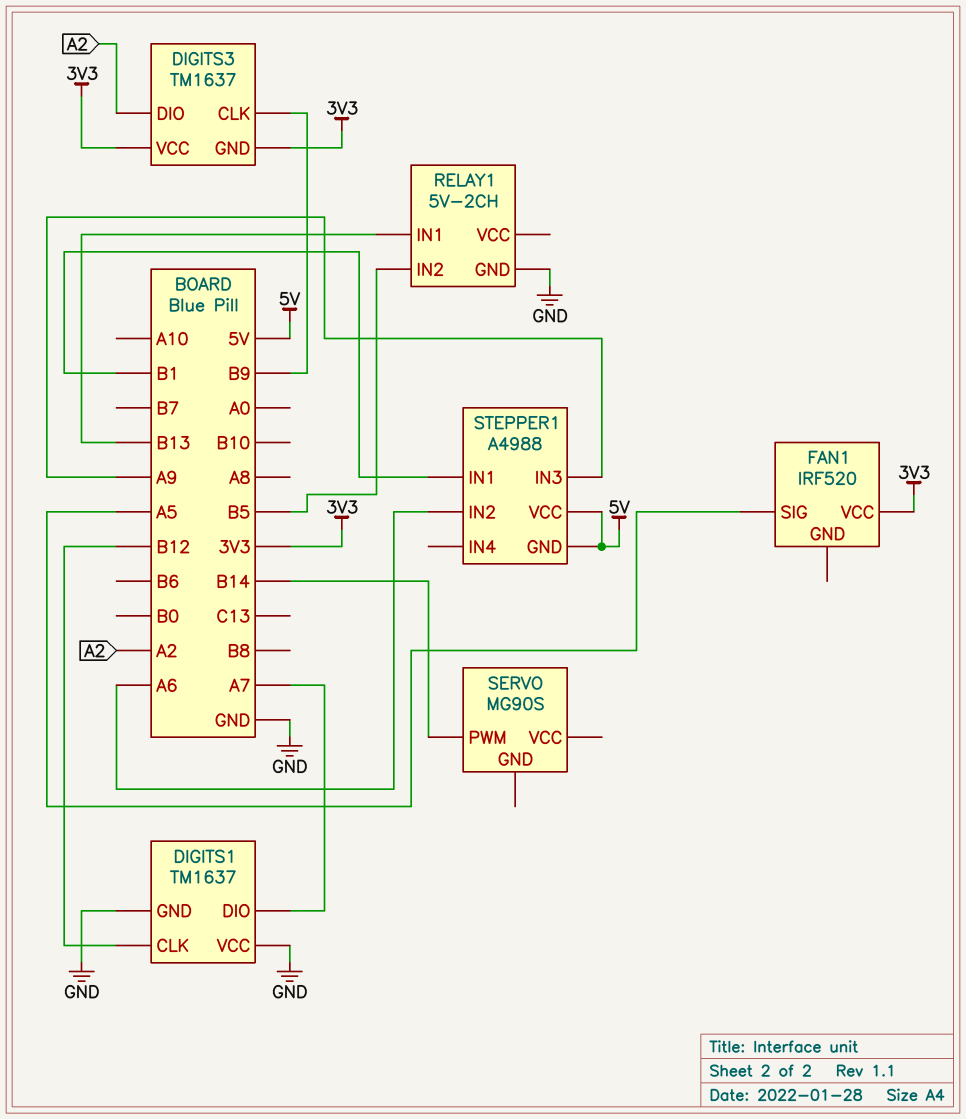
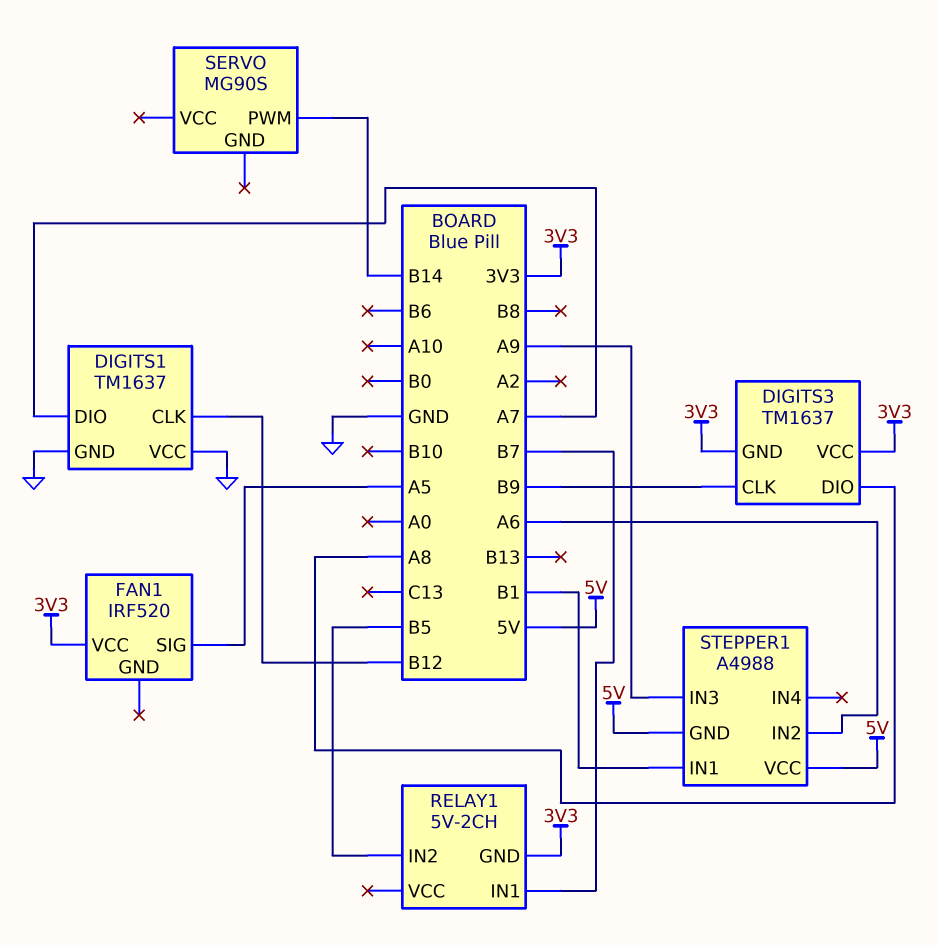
DIGITS3 pin DIO: A2 -> A8
RELAY1 pin GND: GND -> 3V3
RELAY1 pin IN1: B13 -> B7

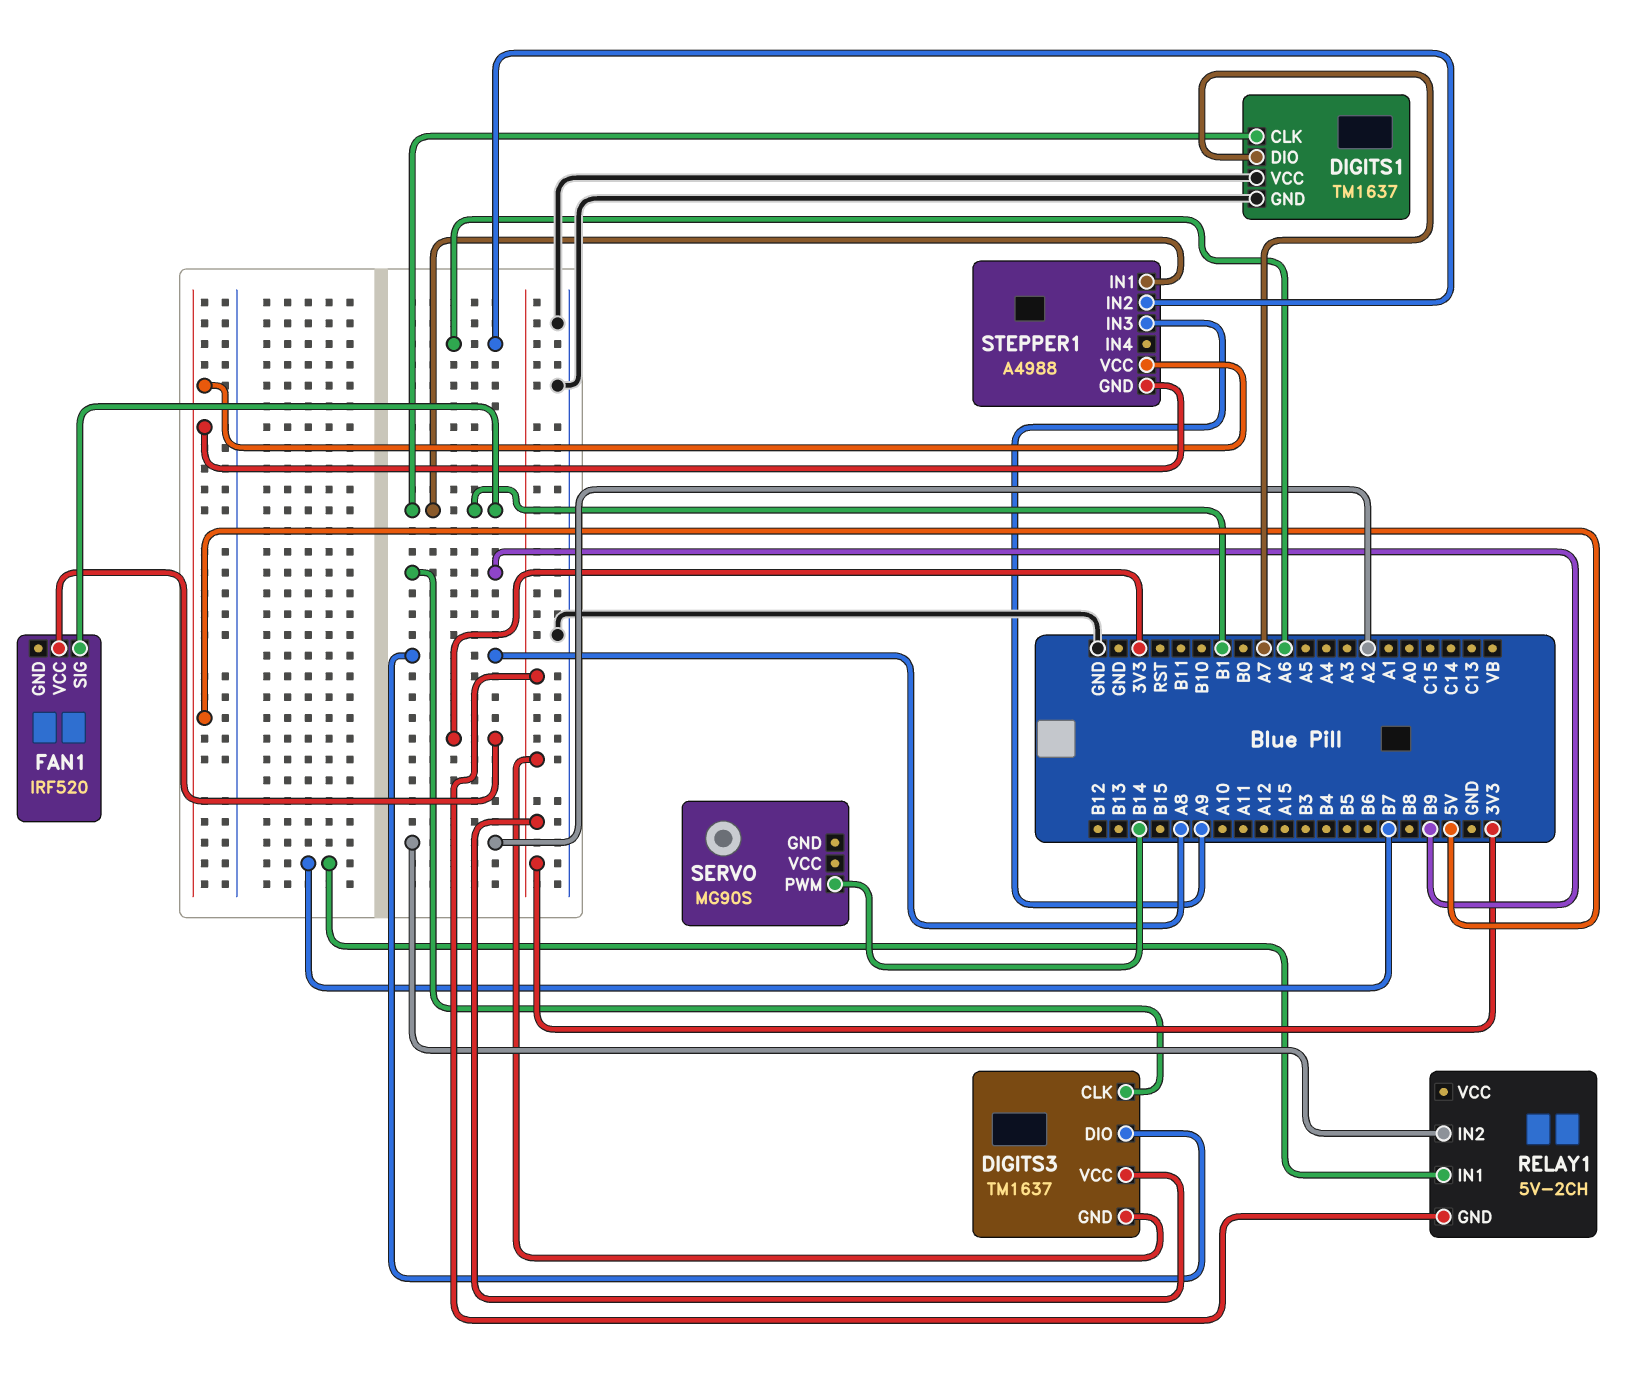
DIGITS1 pin CLK: B12 -> B1
FAN1 pin SIG: A5 -> B1
RELAY1 pin IN2: B5 -> A2

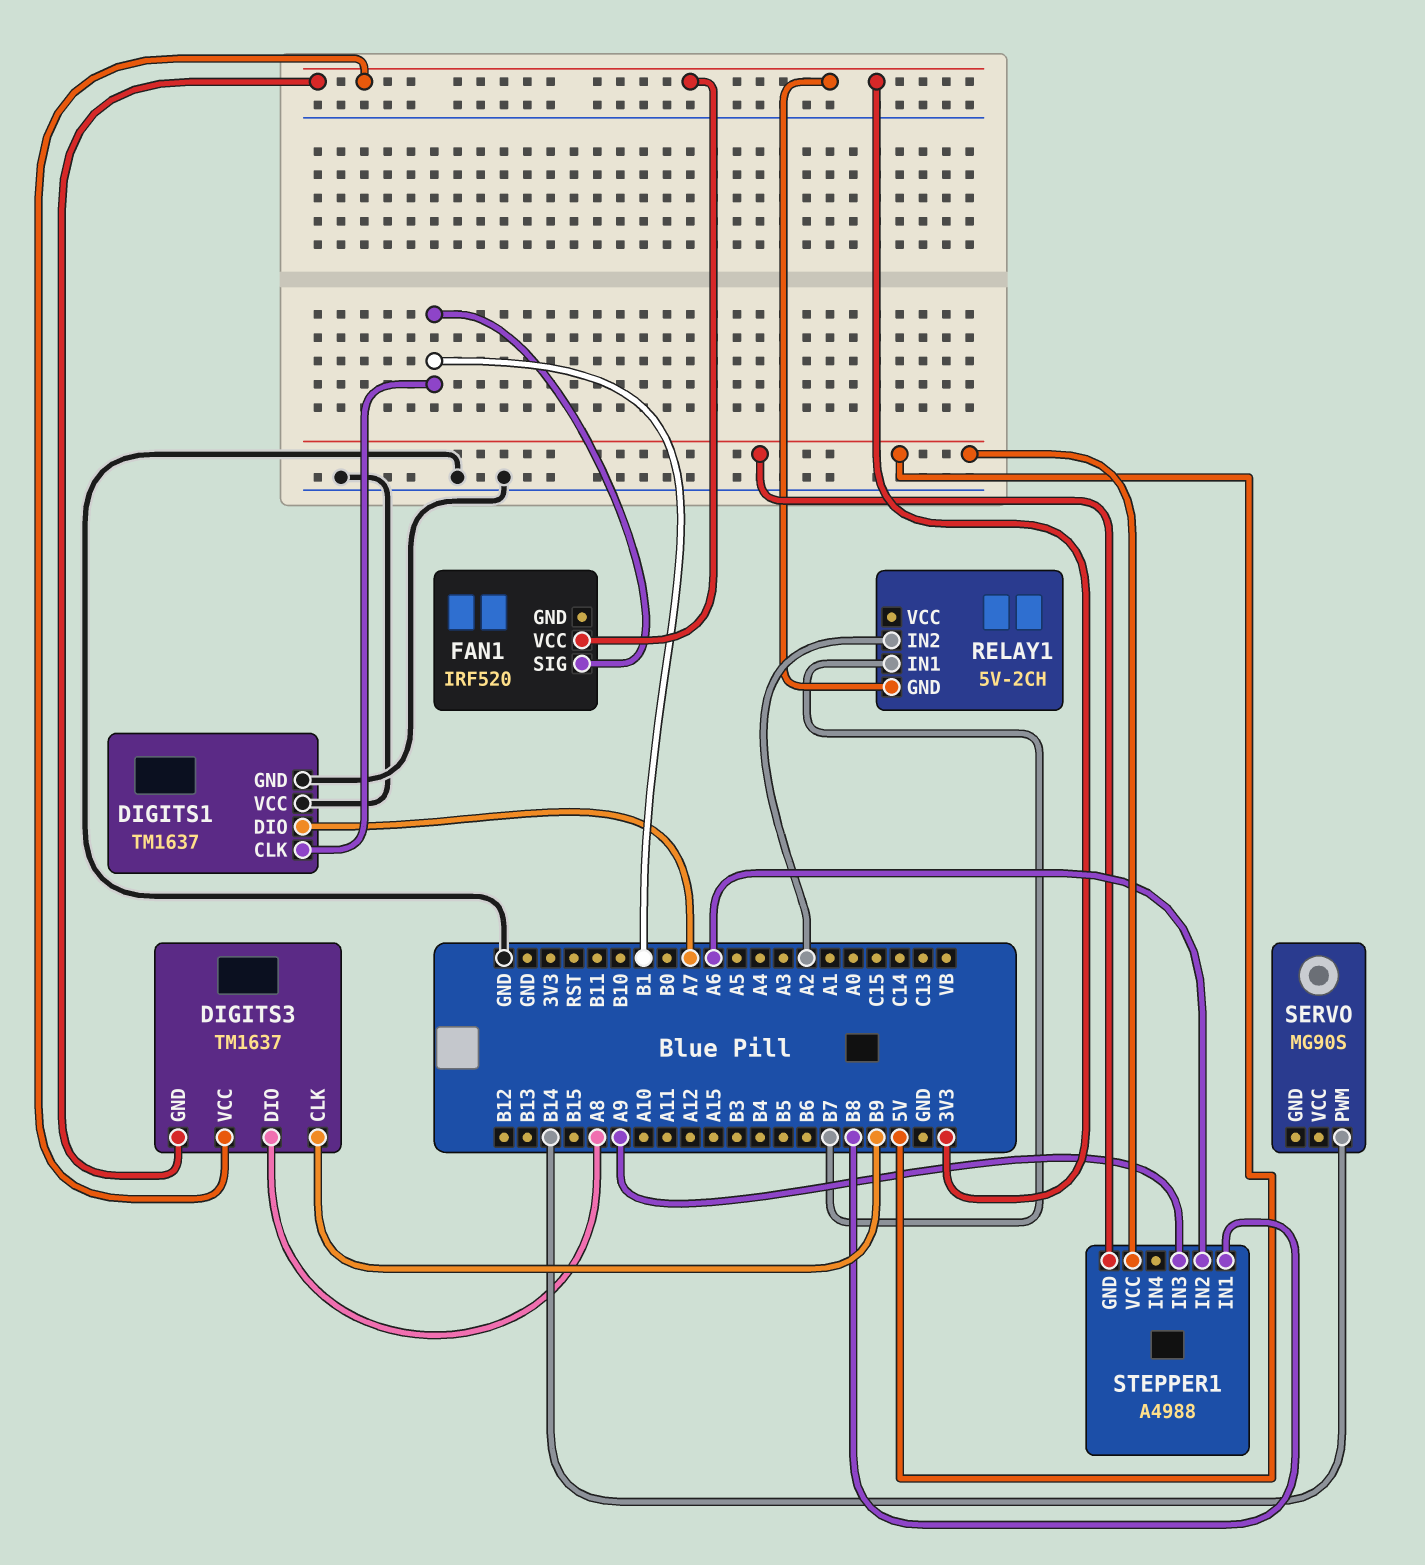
STEPPER1 pin IN1: B1 -> B8

